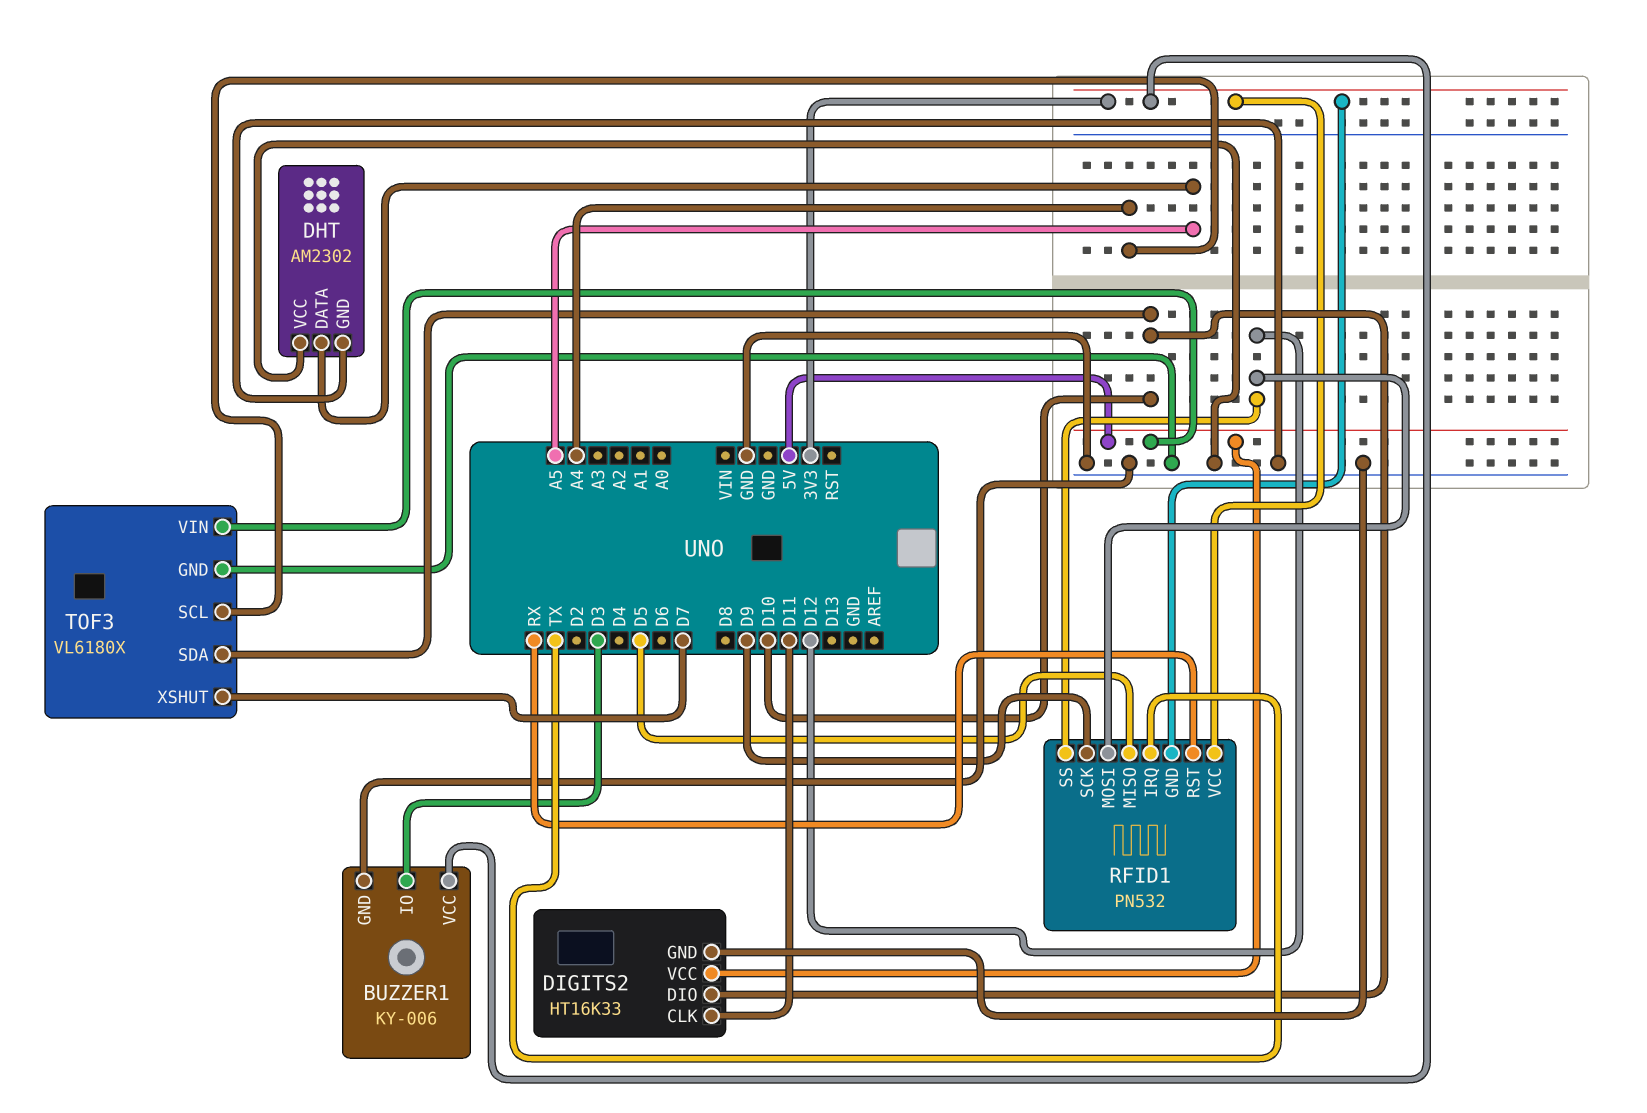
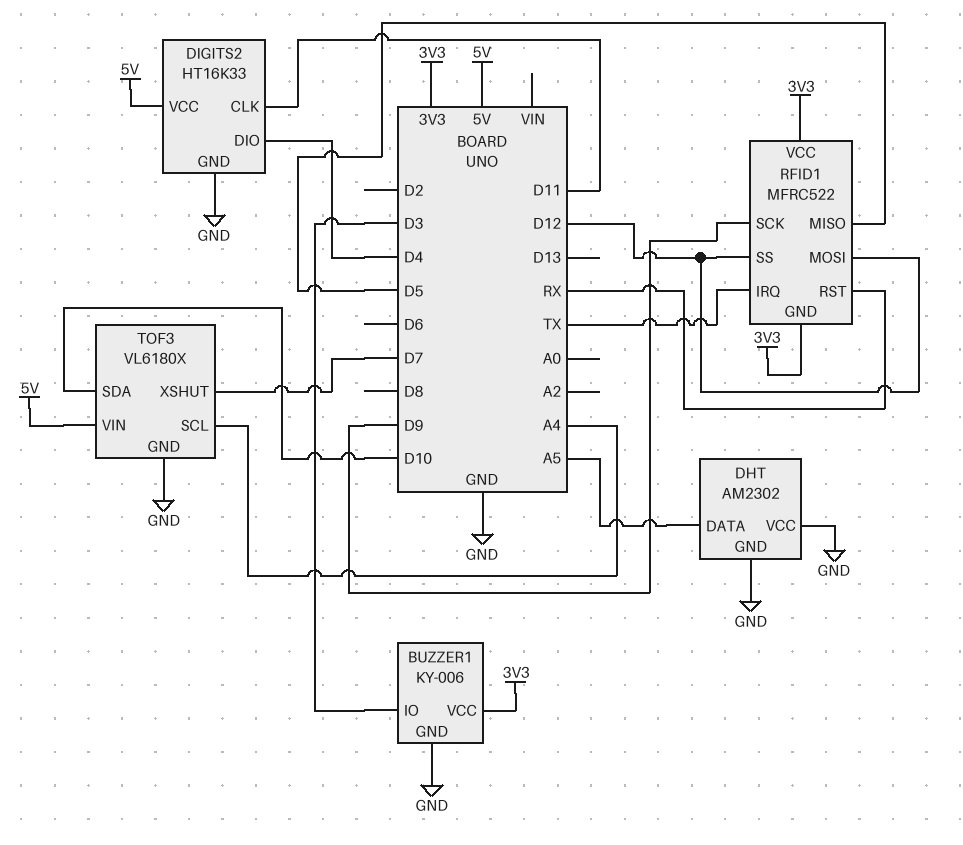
DIGITS2 pin DIO: D10 -> D4
RFID1: PN532 -> MFRC522

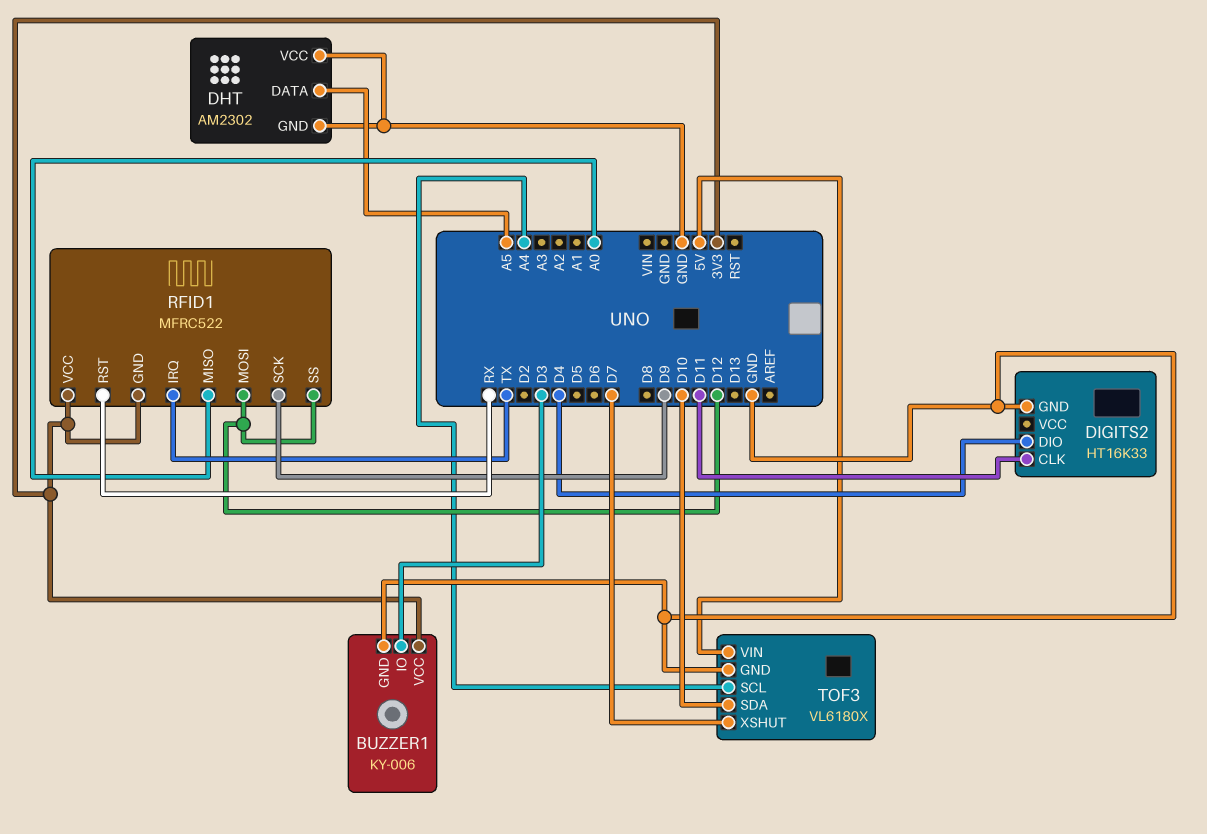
DIGITS2 pin VCC: 5V -> none
RFID1 pin MISO: D5 -> A0

